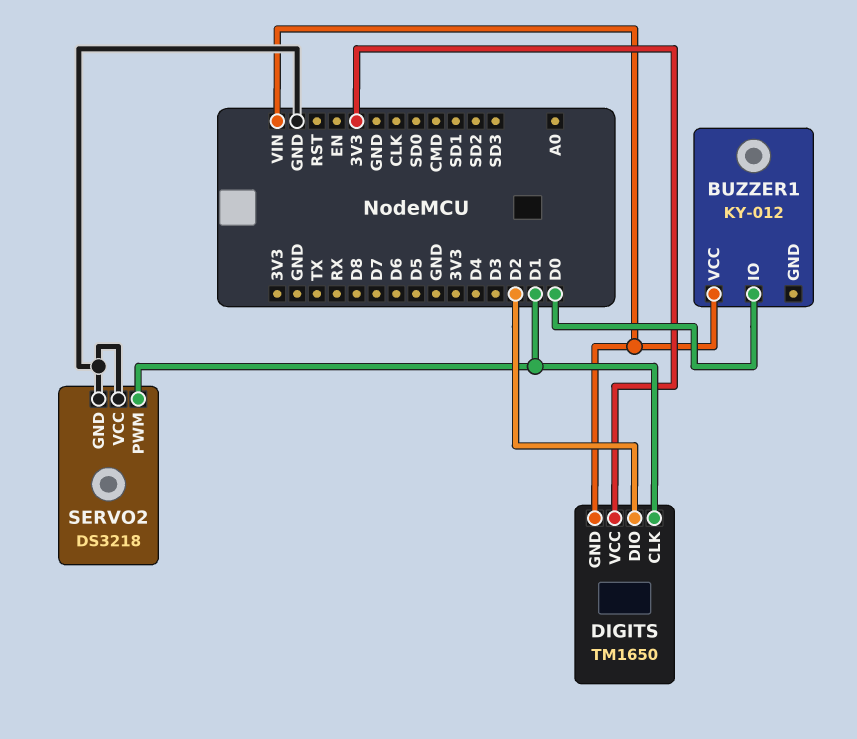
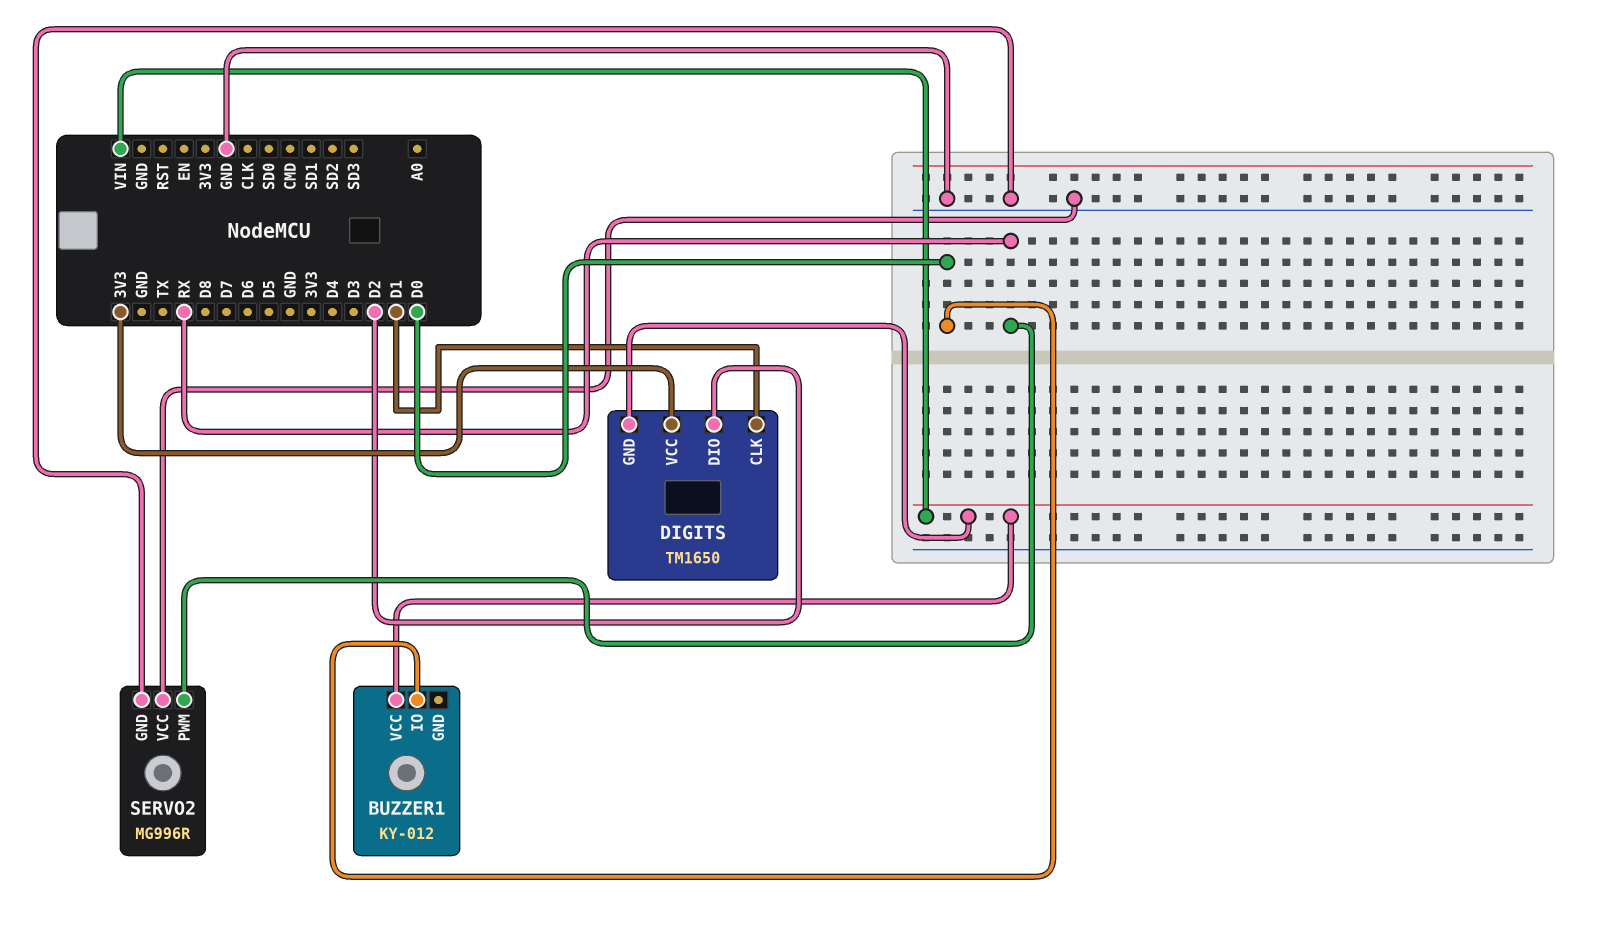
SERVO2: DS3218 -> MG996R
SERVO2 pin PWM: D1 -> RX

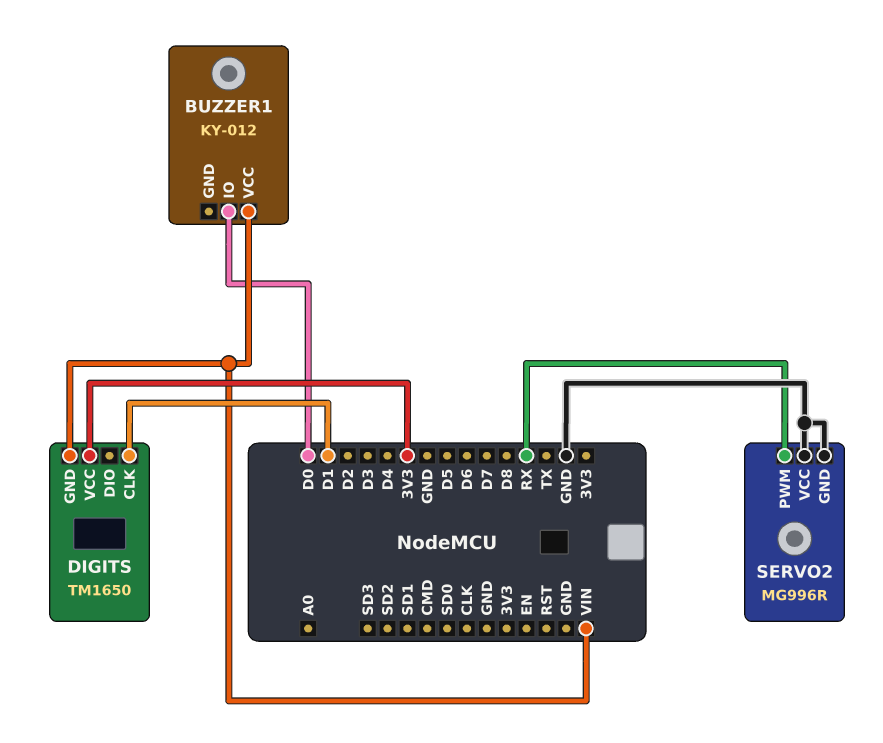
DIGITS pin DIO: D2 -> none

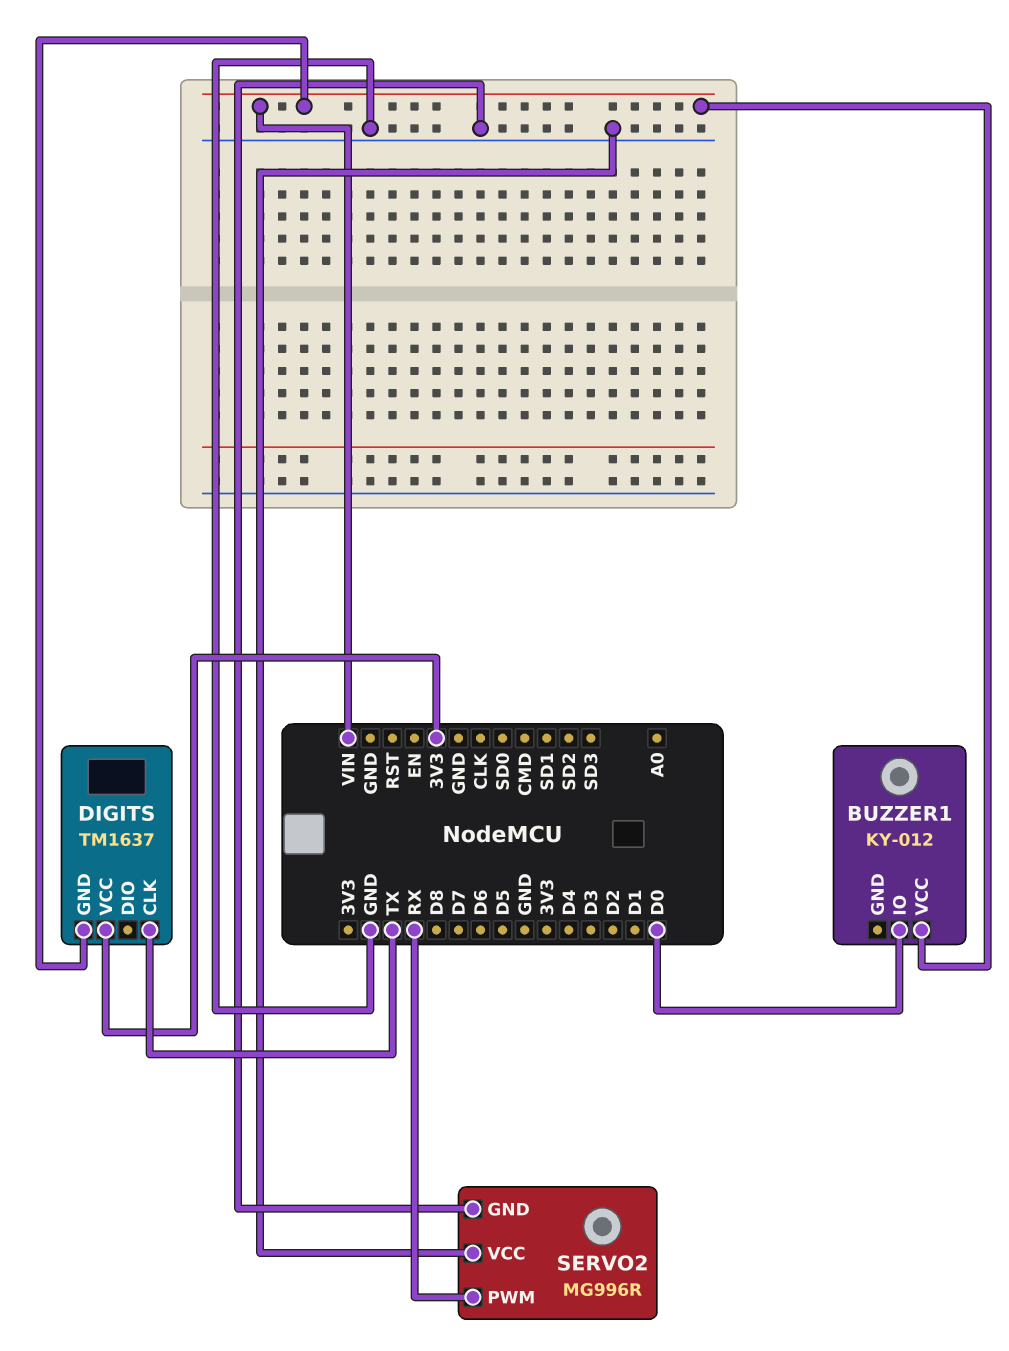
DIGITS: TM1650 -> TM1637
DIGITS pin CLK: D1 -> TX

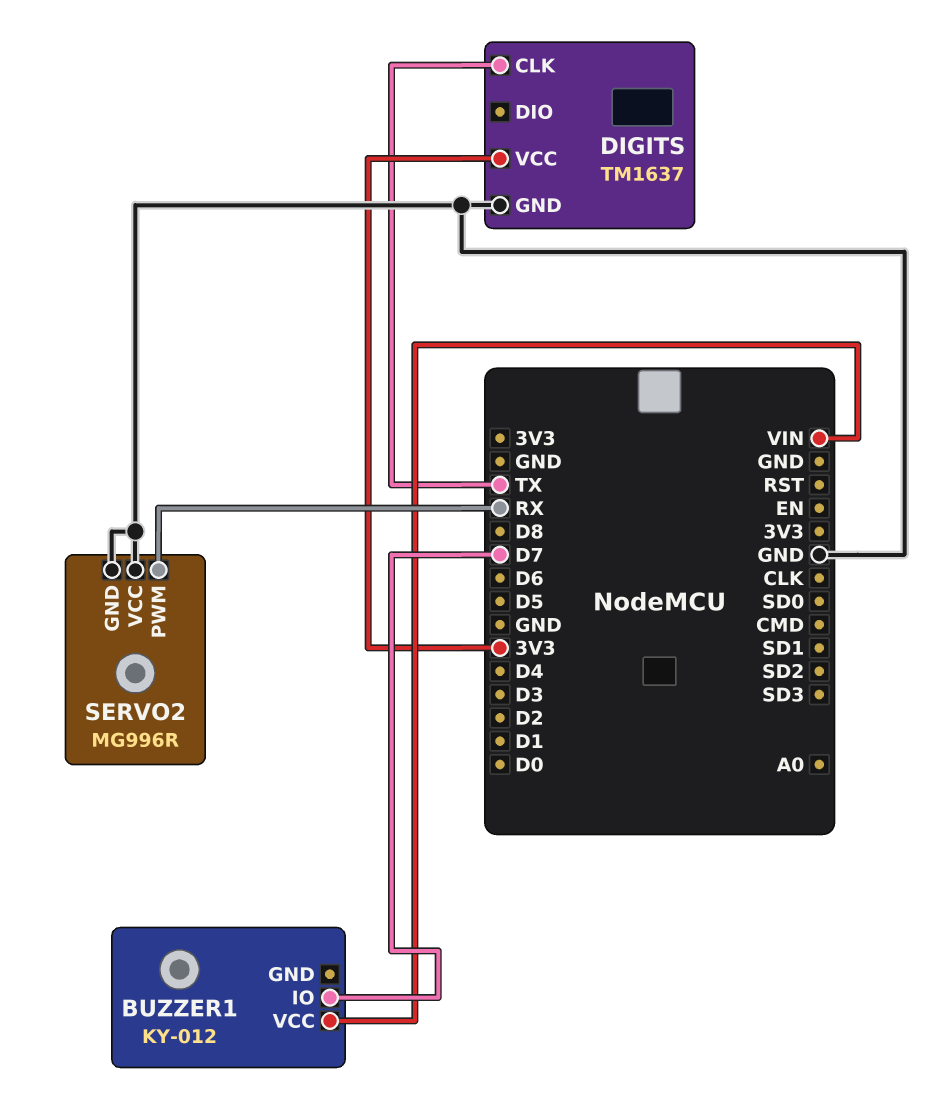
BUZZER1 pin IO: D0 -> D7
DIGITS pin GND: VIN -> GND

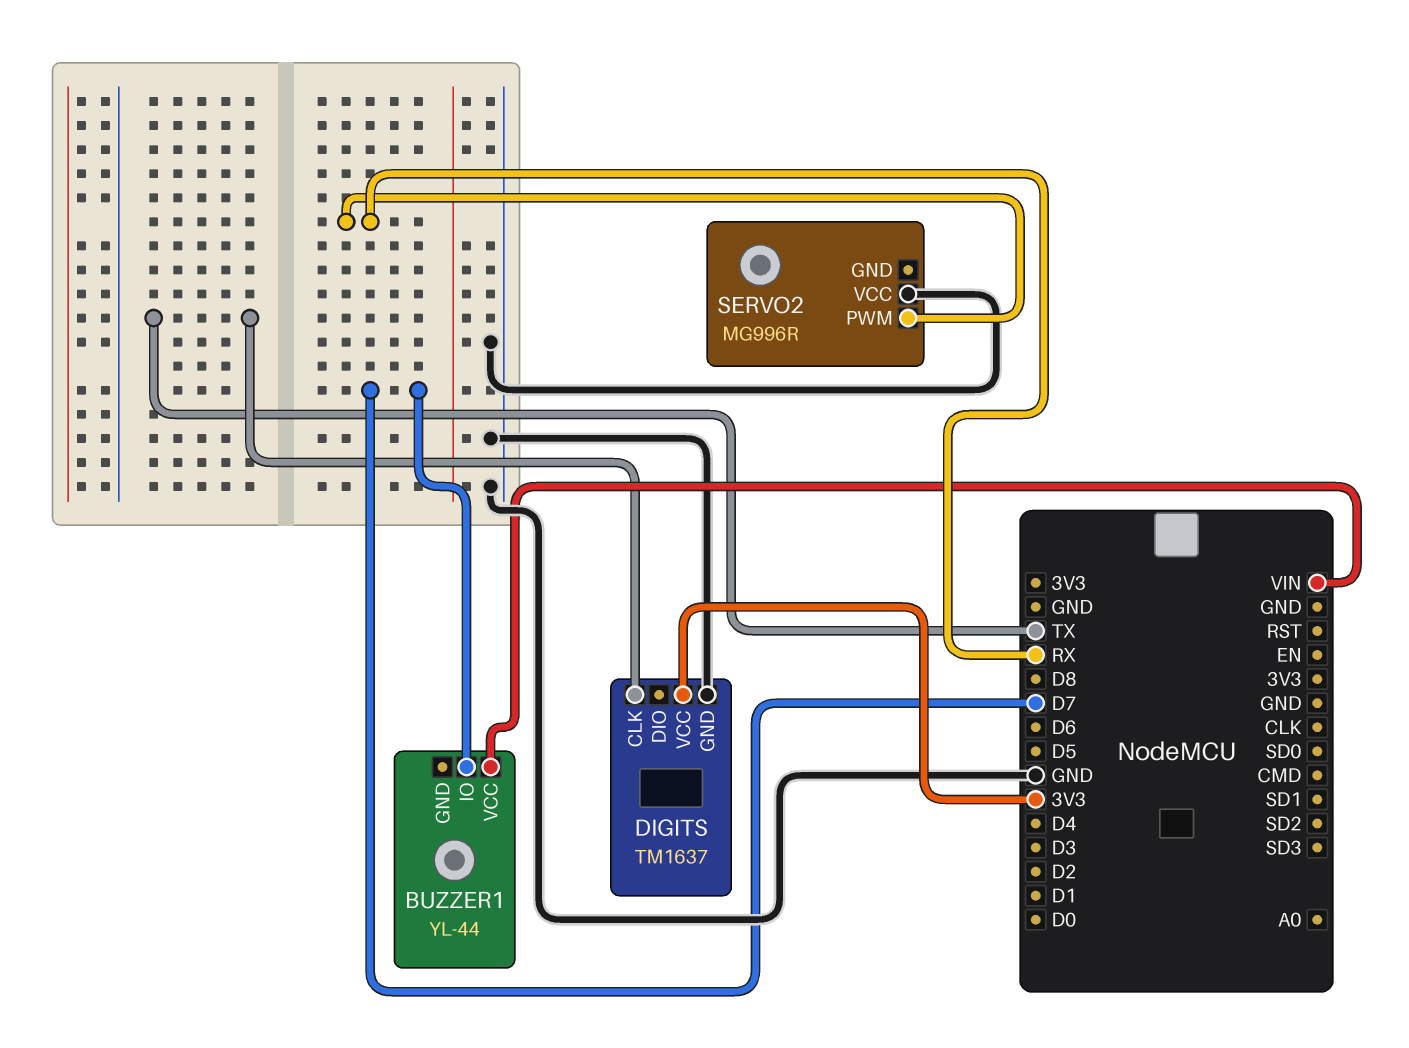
BUZZER1: KY-012 -> YL-44
SERVO2 pin GND: GND -> none

